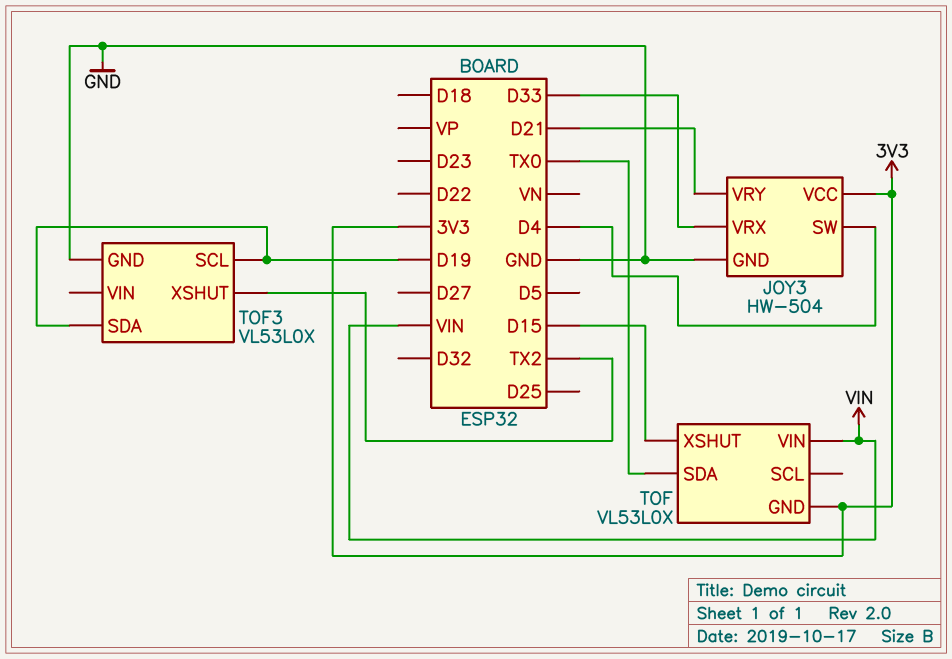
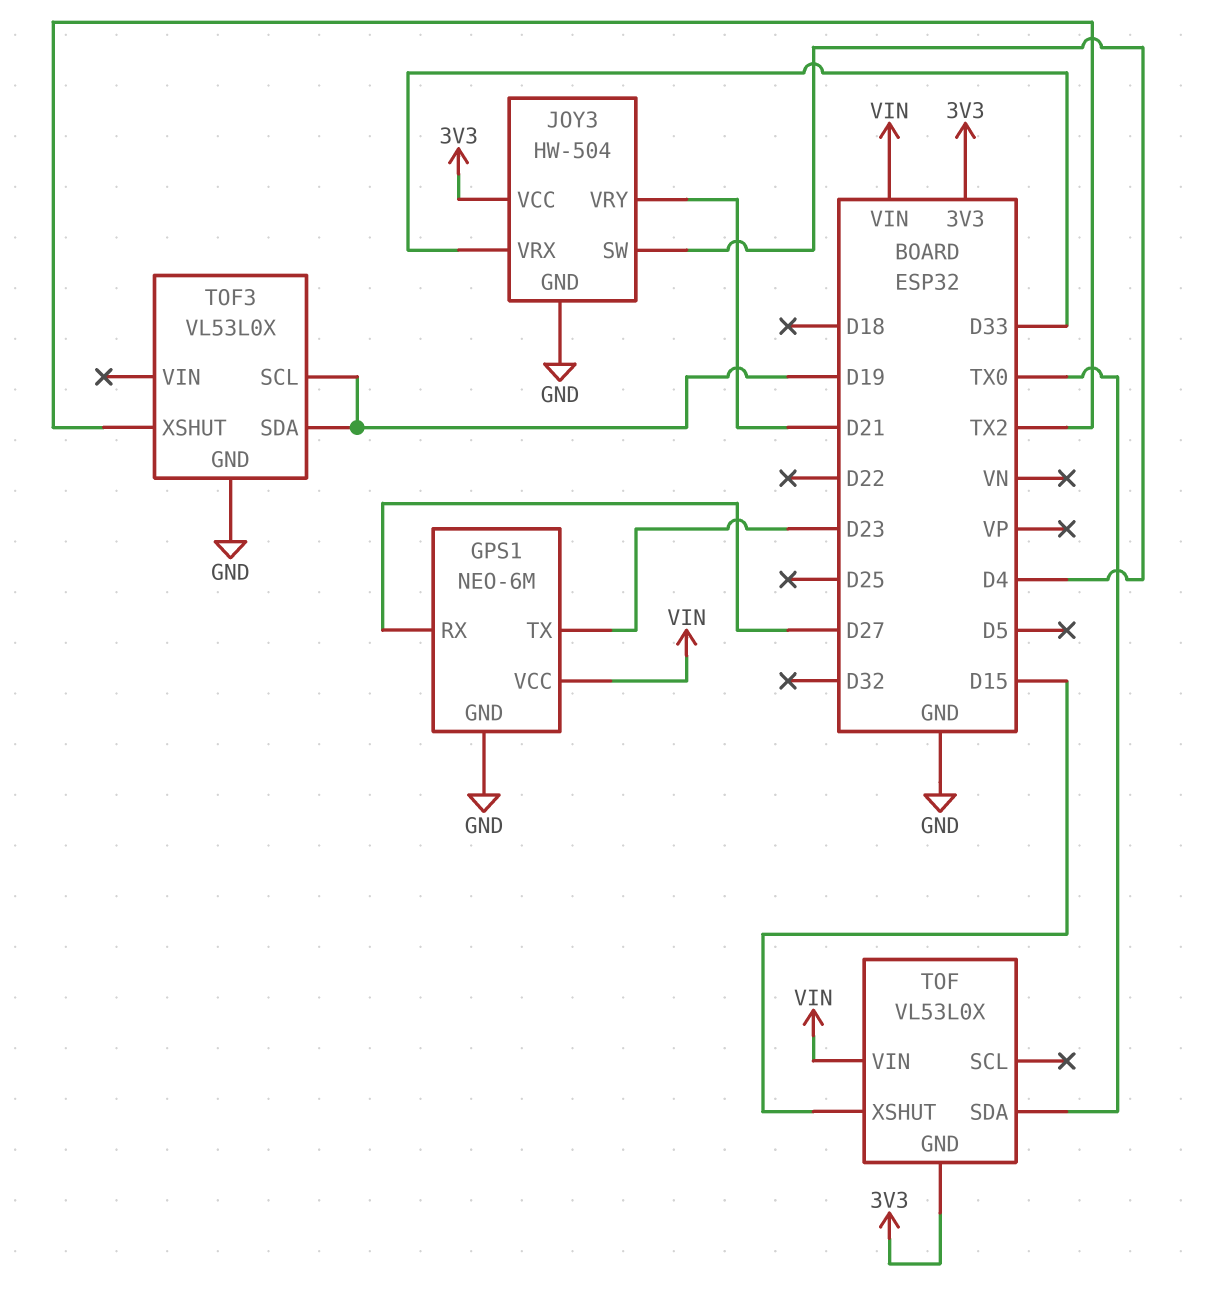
GPS1: none -> NEO-6M
GPS1 pin GND: none -> GND
GPS1 pin RX: none -> D27
GPS1 pin TX: none -> D23
GPS1 pin VCC: none -> VIN

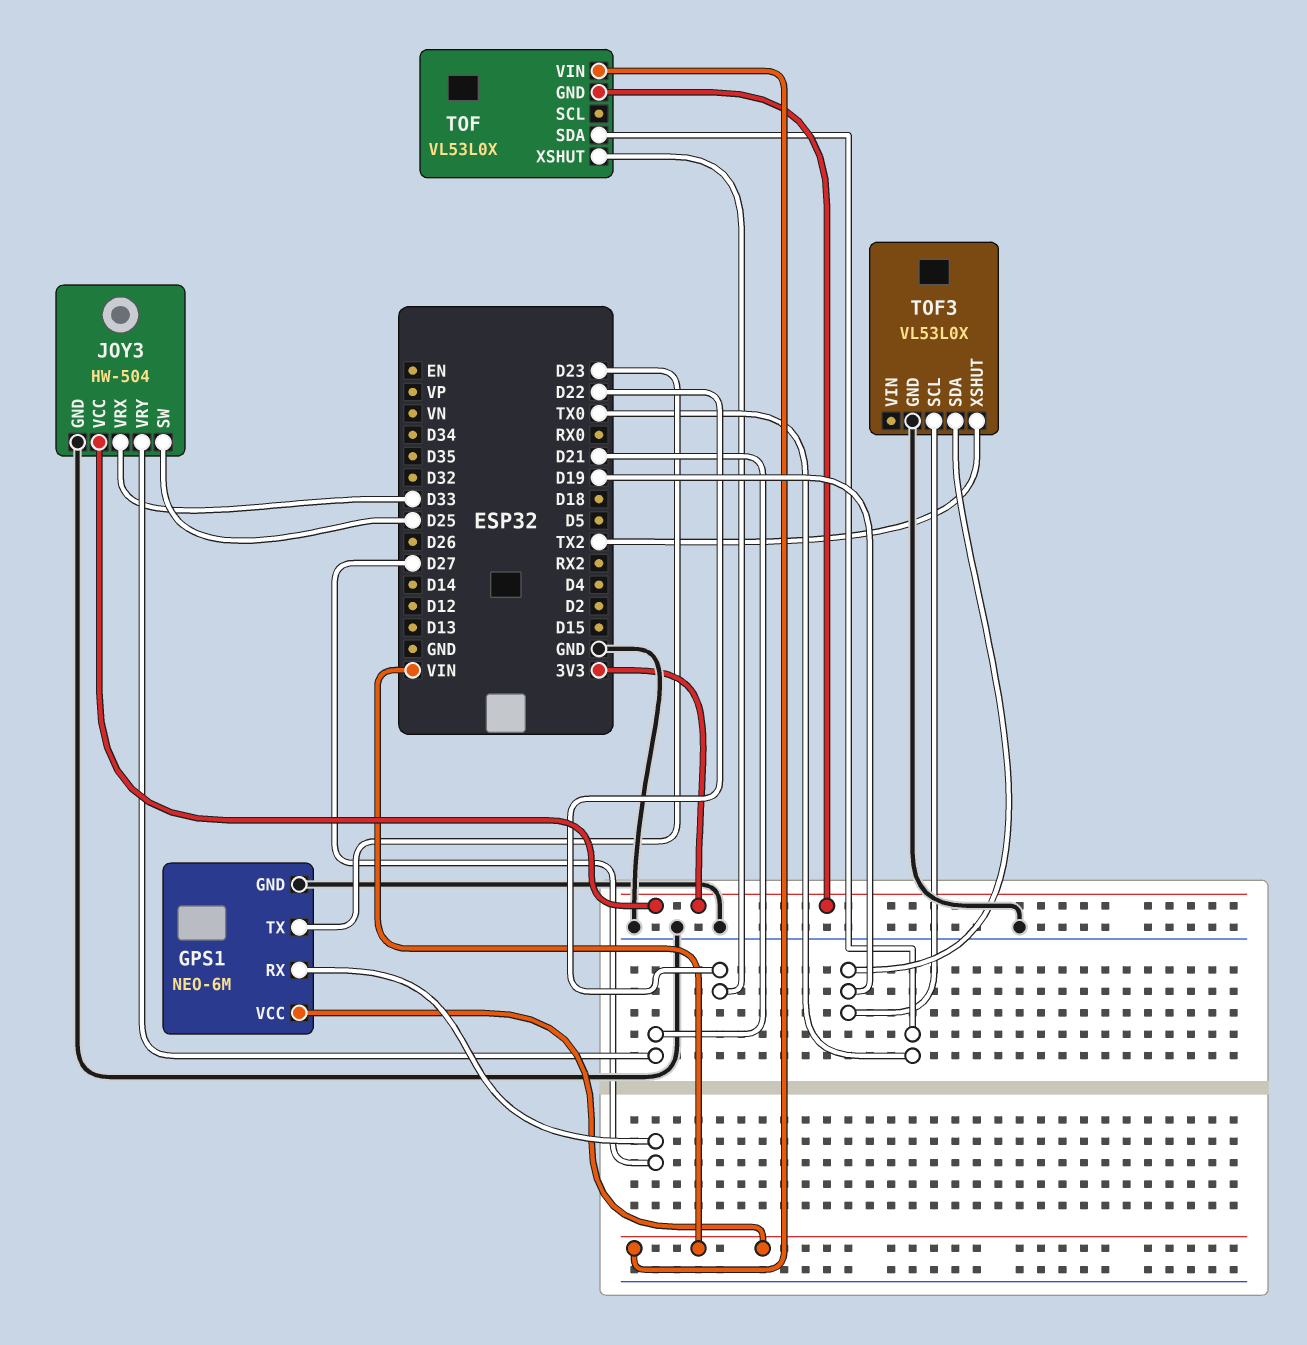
JOY3 pin SW: D4 -> D25
TOF pin XSHUT: D15 -> D22

